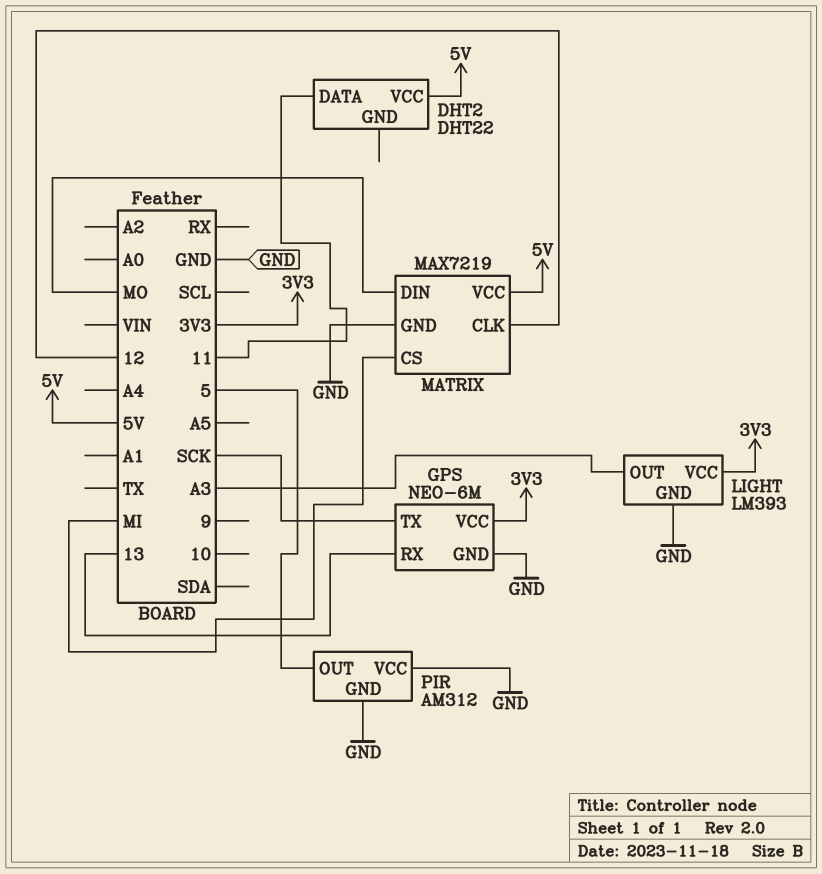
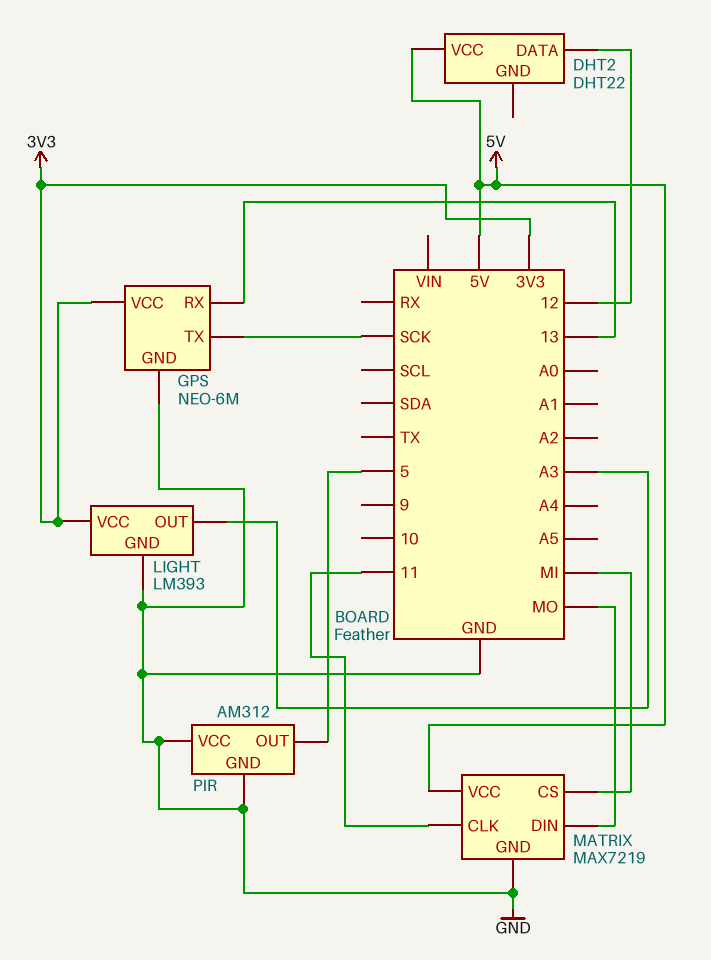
DHT2 pin DATA: 11 -> 12
MATRIX pin CLK: 12 -> 11

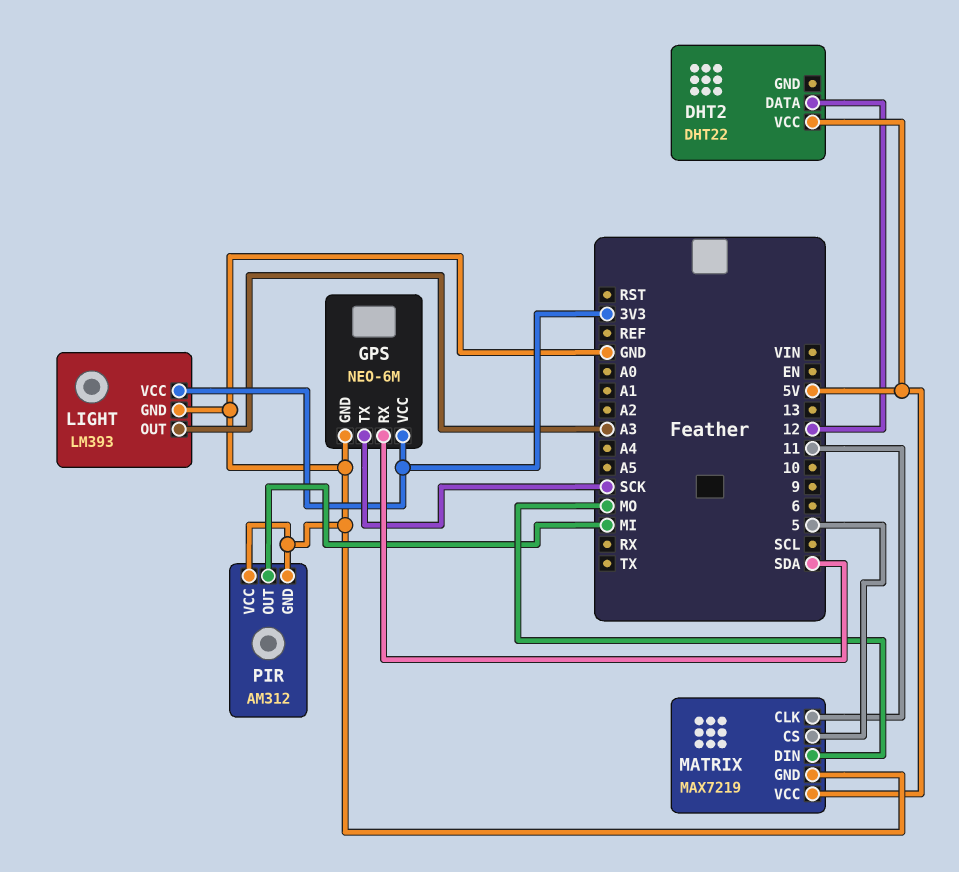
GPS pin RX: 13 -> SDA
MATRIX pin CS: MI -> 5
PIR pin OUT: 5 -> MI

